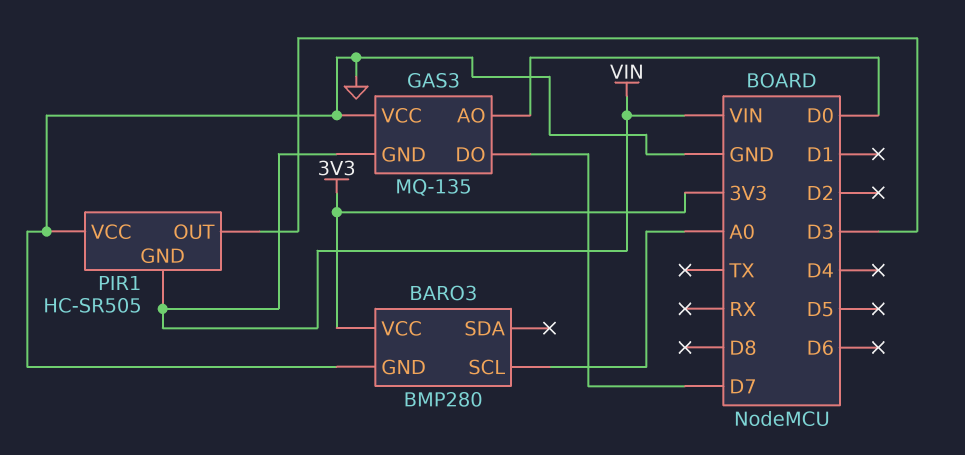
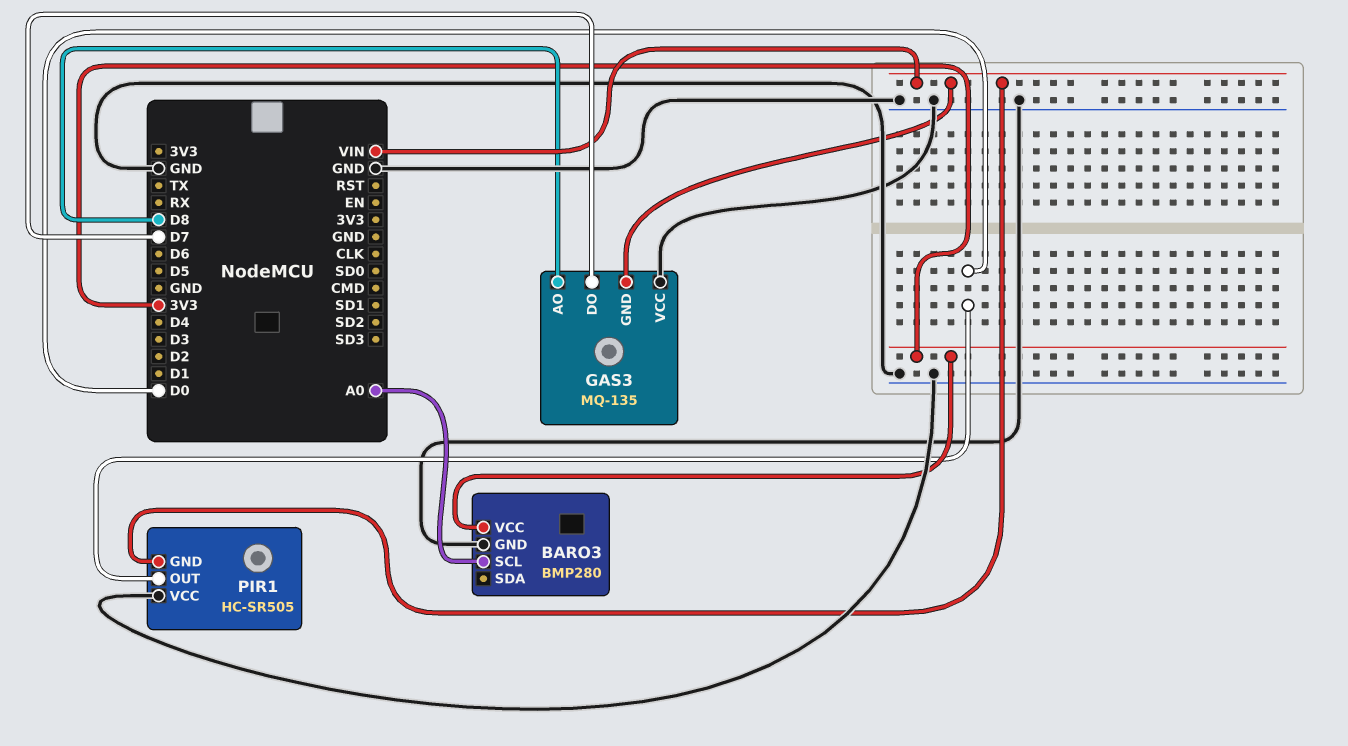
GAS3 pin AO: D0 -> D8
PIR1 pin OUT: D3 -> D0

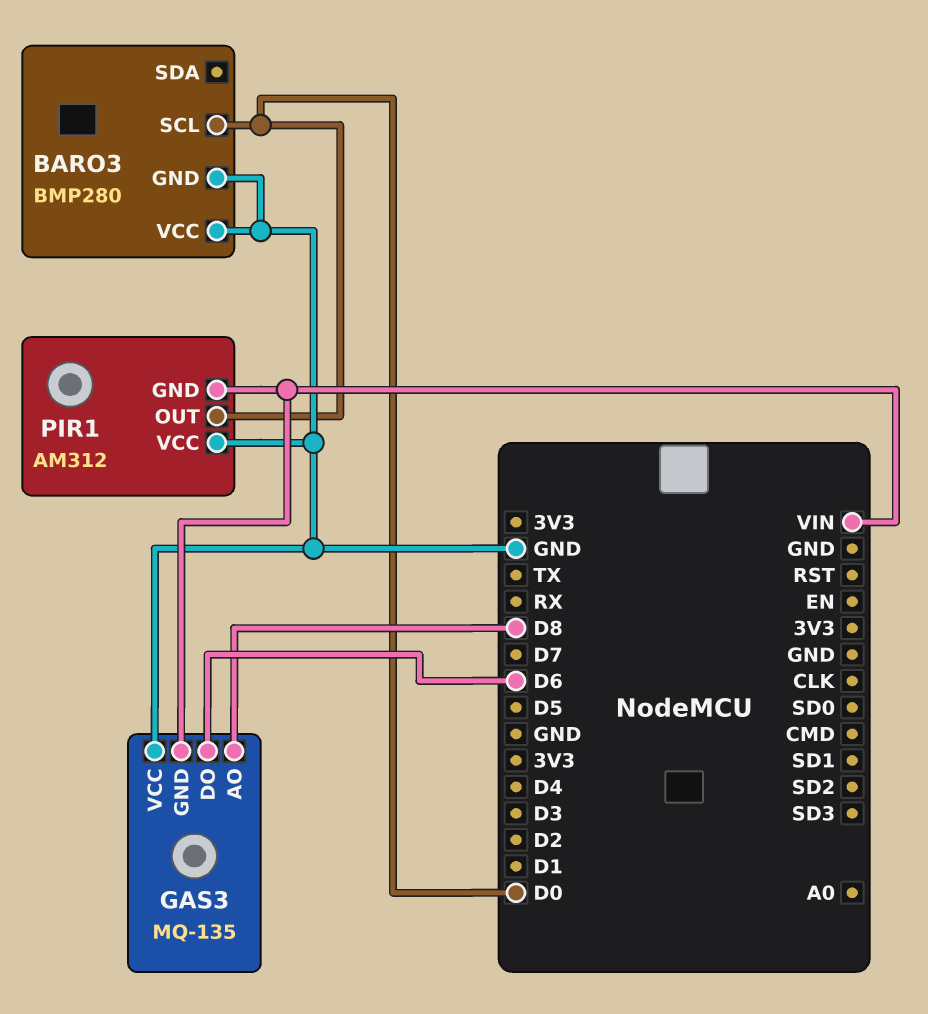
BARO3 pin SCL: A0 -> D0
BARO3 pin VCC: 3V3 -> GND
GAS3 pin DO: D7 -> D6
PIR1: HC-SR505 -> AM312

